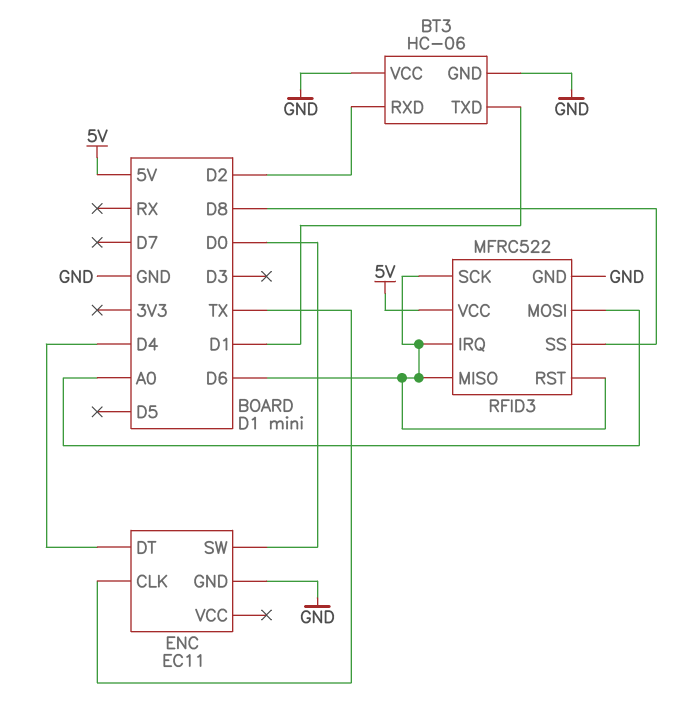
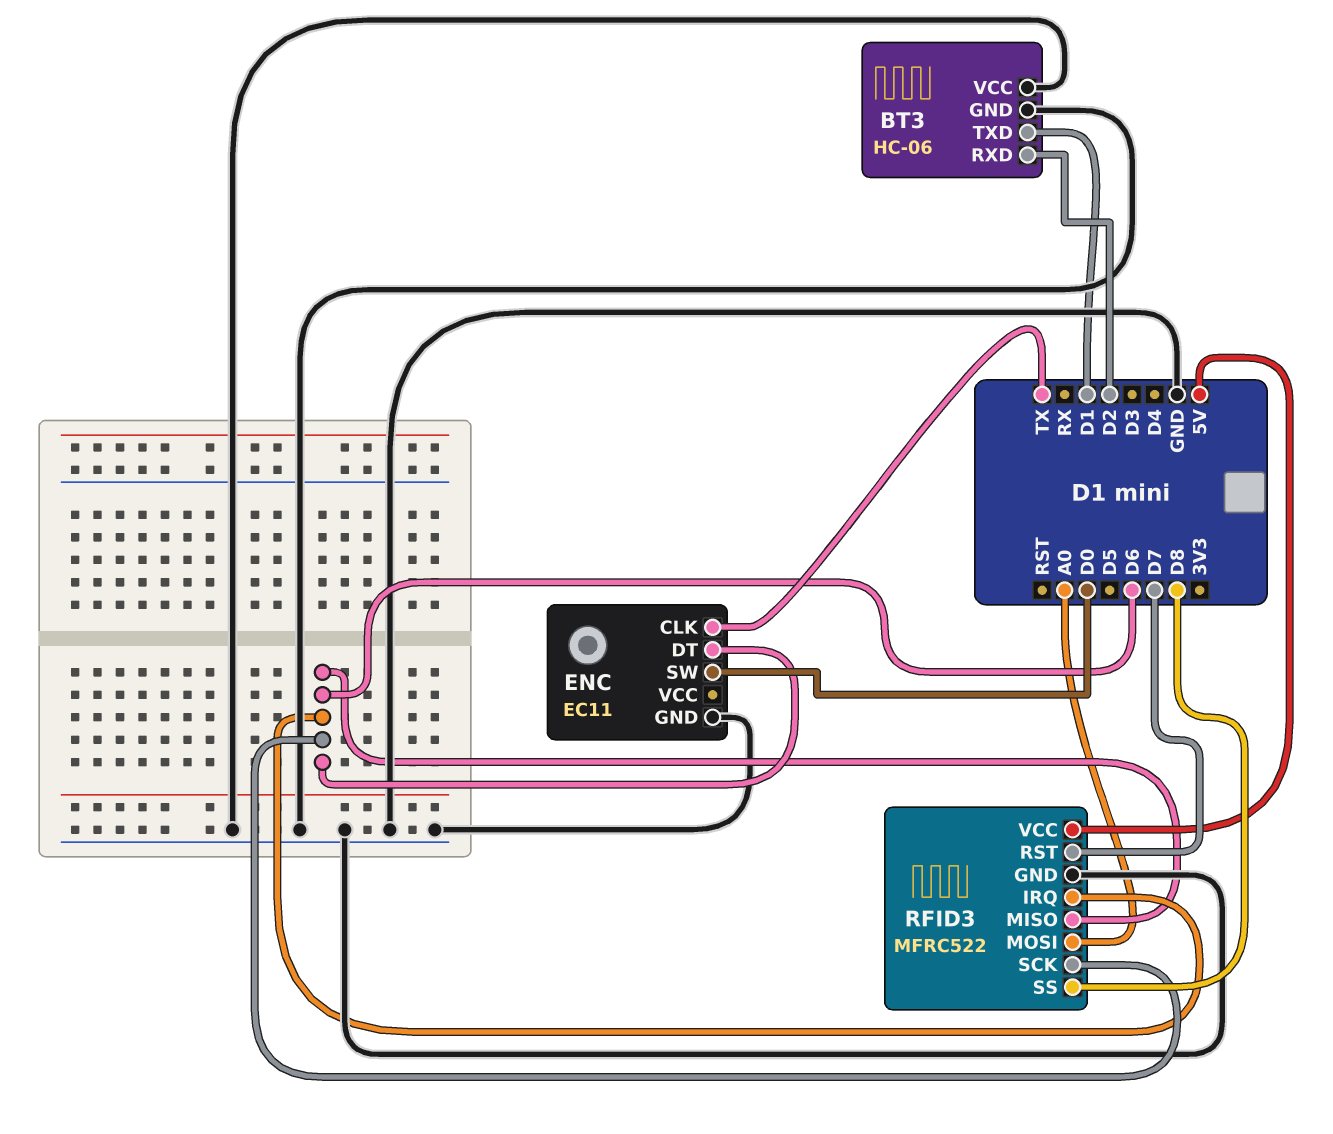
ENC pin DT: D4 -> D6
RFID3 pin RST: D6 -> D7

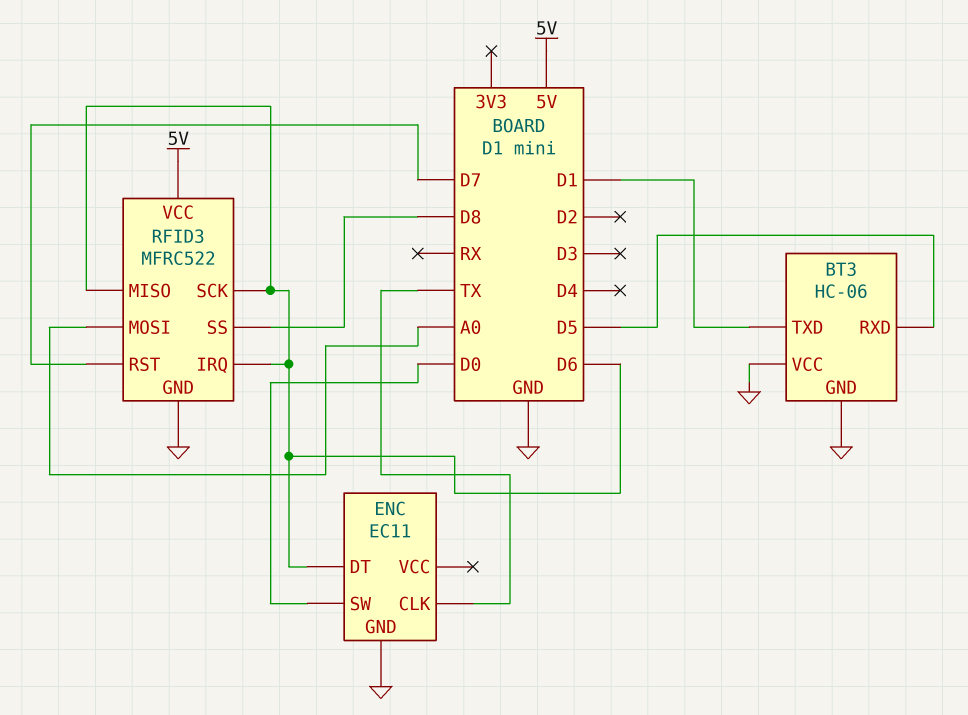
BT3 pin RXD: D2 -> D5

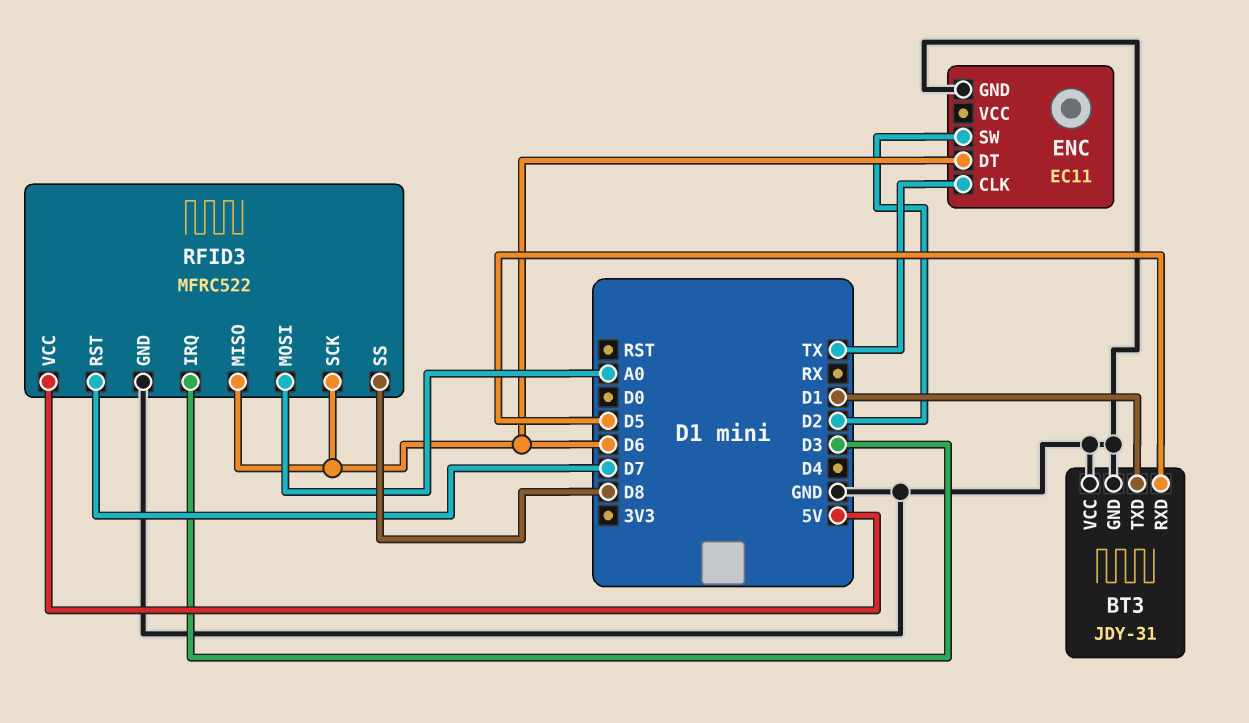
BT3: HC-06 -> JDY-31
ENC pin SW: D0 -> D2
RFID3 pin IRQ: D6 -> D3

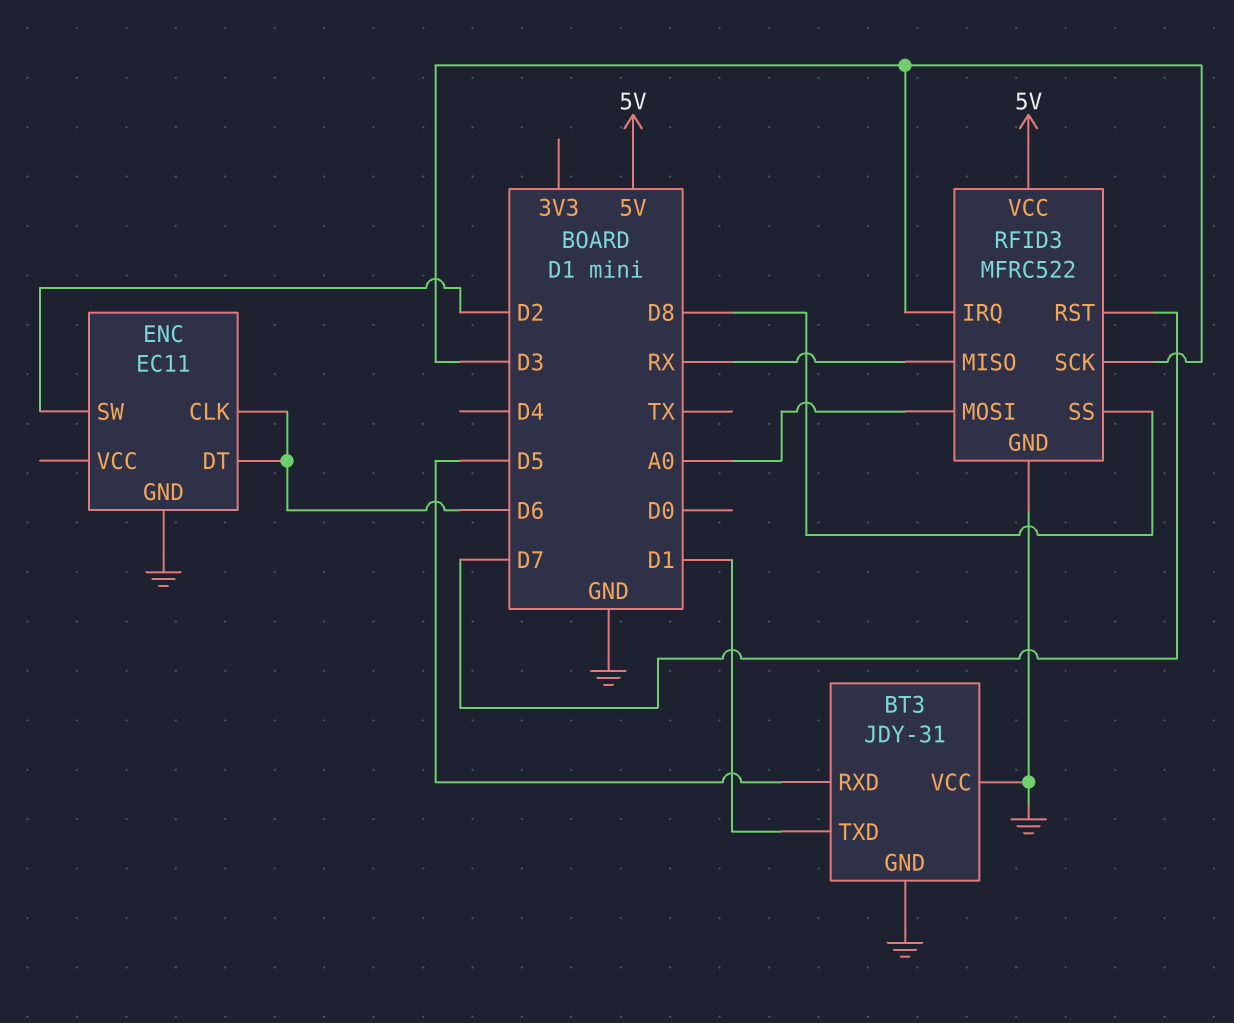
ENC pin CLK: TX -> D6
RFID3 pin MISO: D6 -> RX
RFID3 pin SCK: D6 -> D3

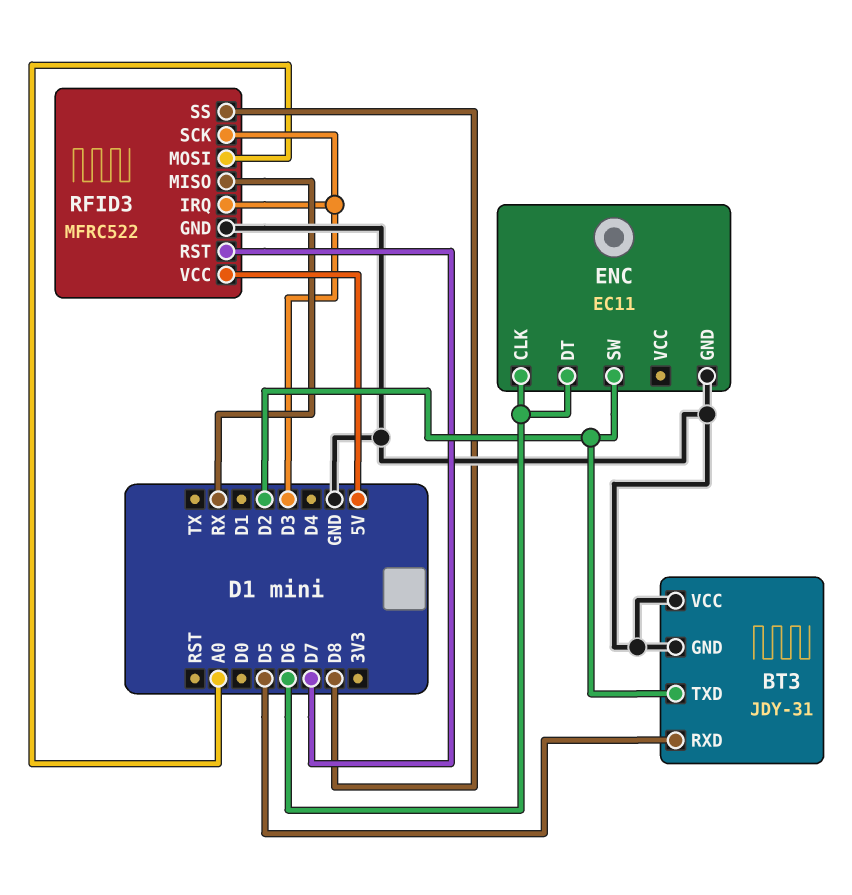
BT3 pin TXD: D1 -> D2

